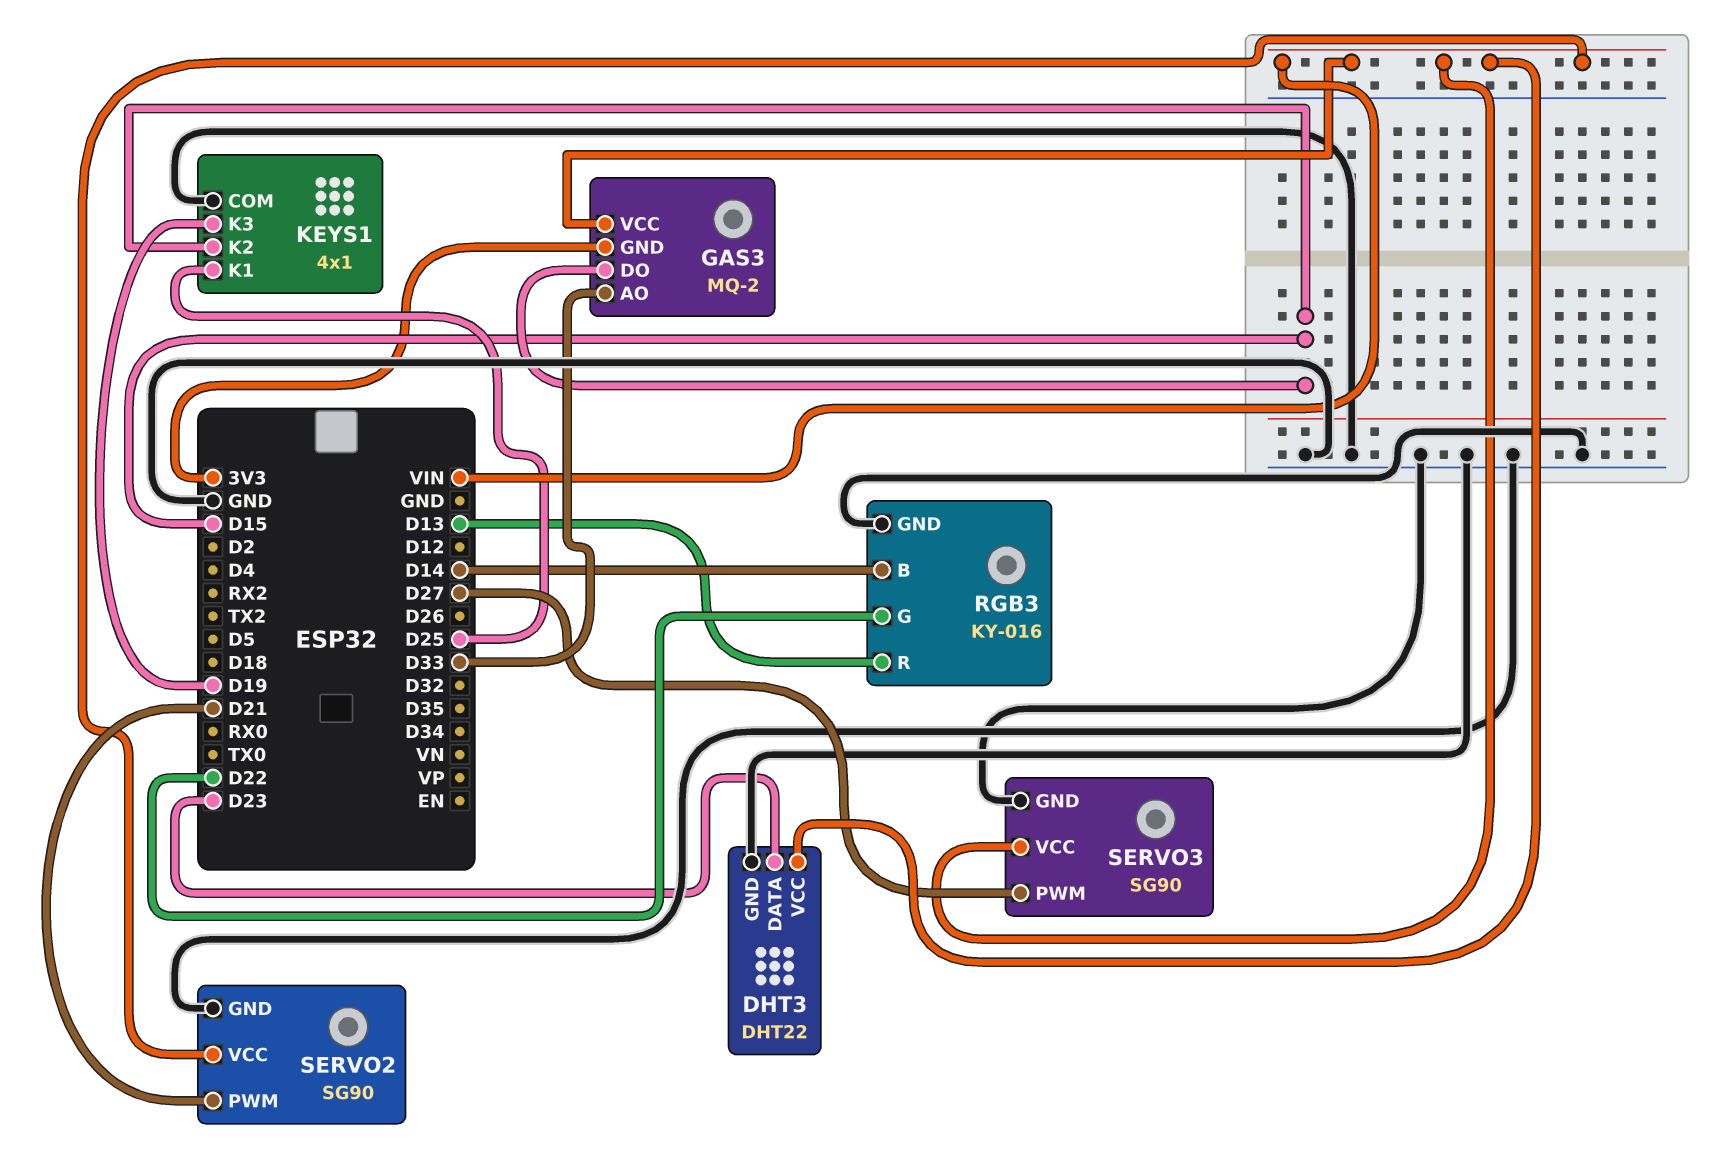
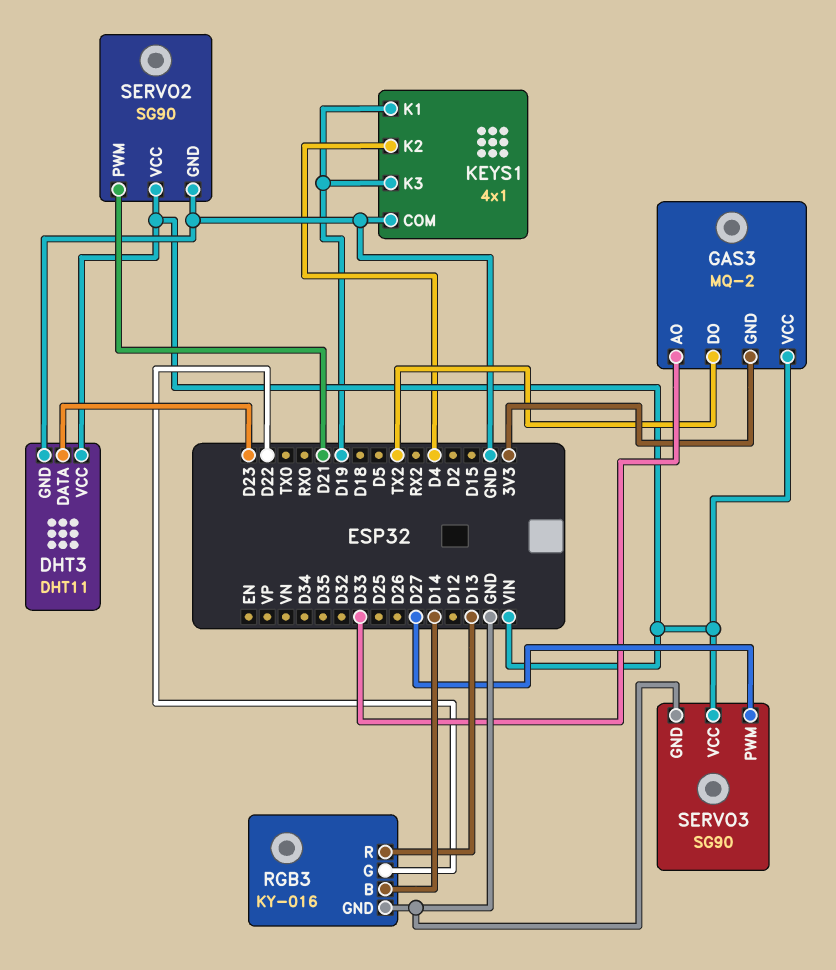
DHT3: DHT22 -> DHT11
GAS3 pin DO: D15 -> TX2
KEYS1 pin K1: D25 -> D19
KEYS1 pin K2: D15 -> D4

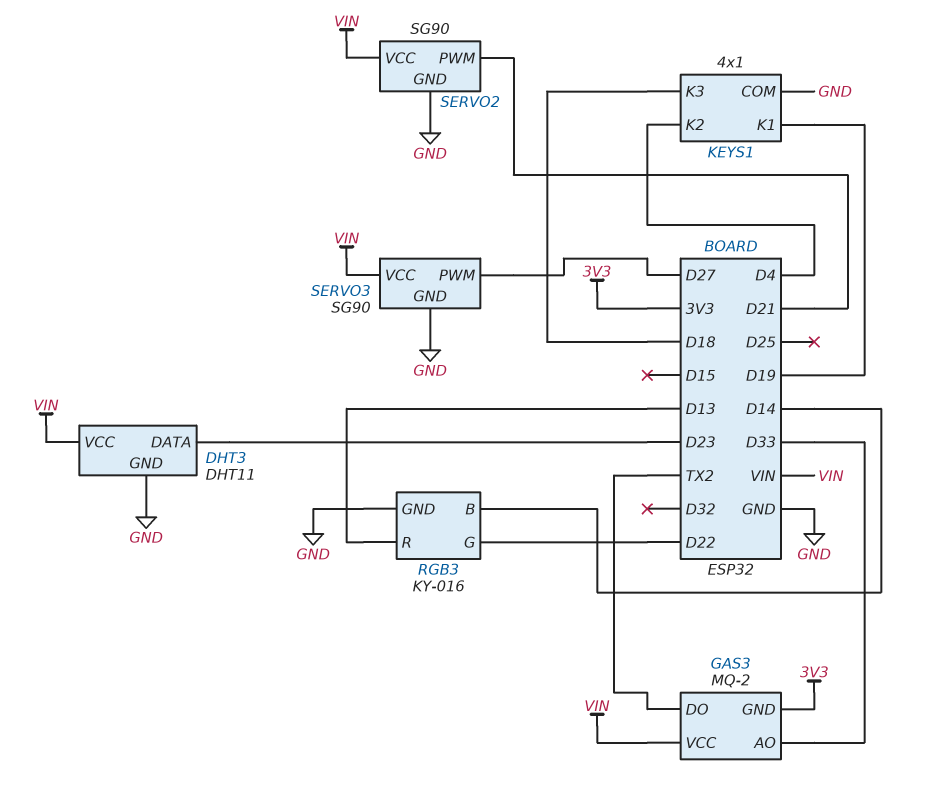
KEYS1 pin K3: D19 -> D18

